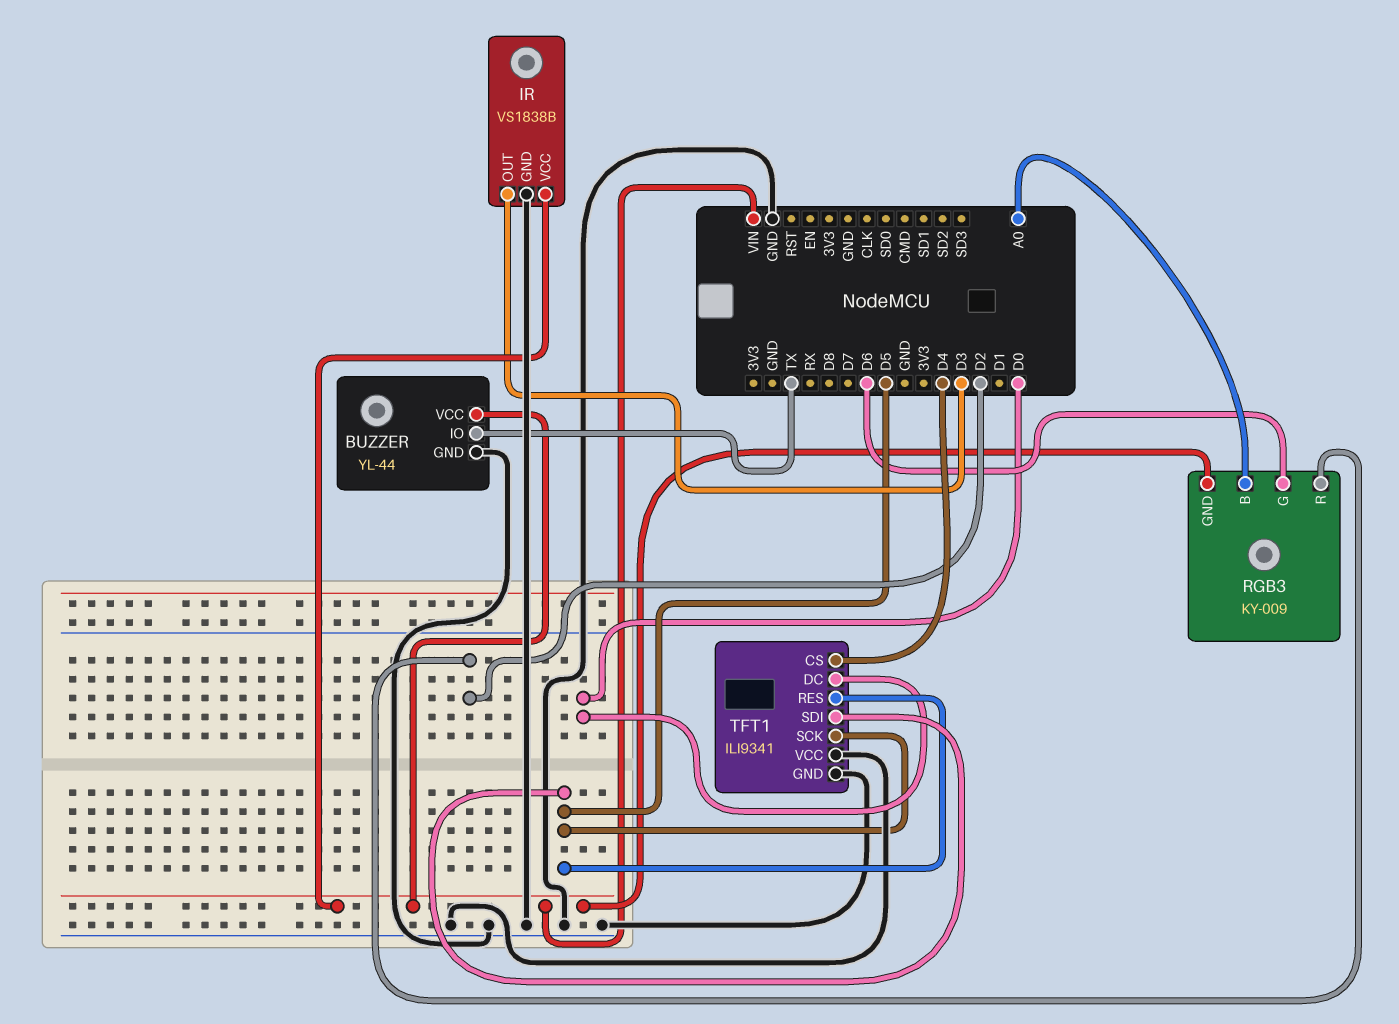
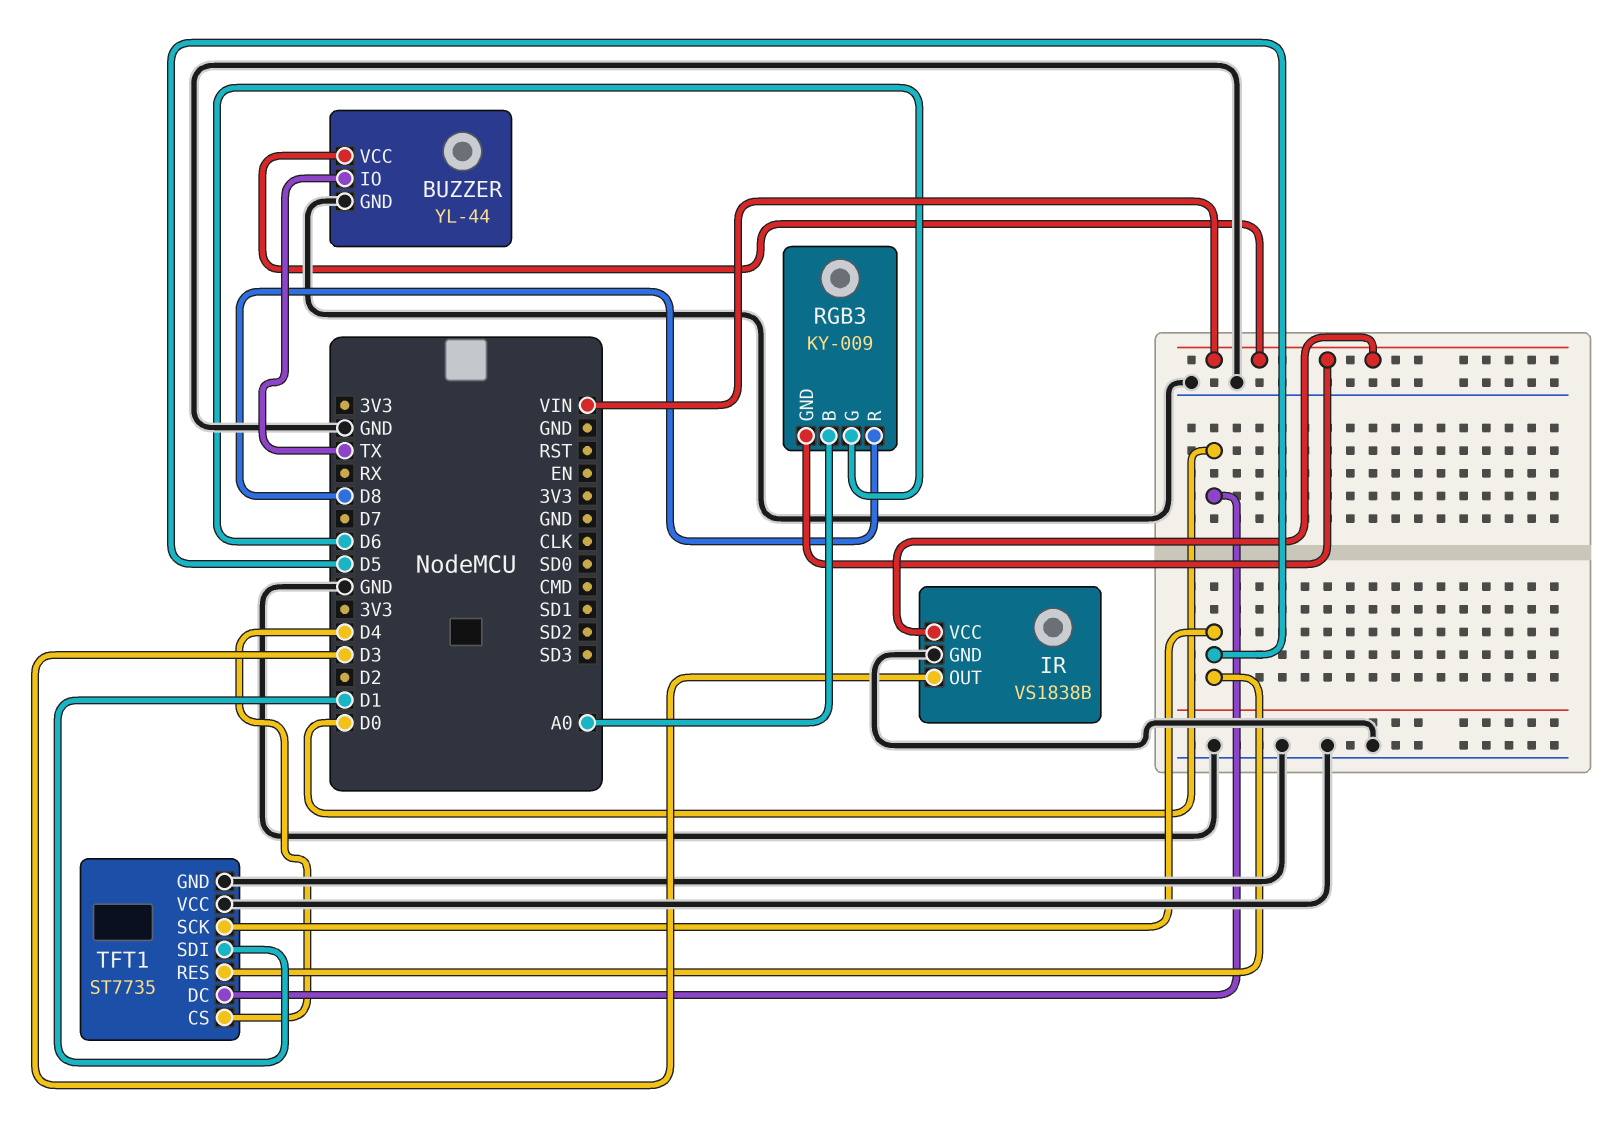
RGB3 pin R: D2 -> D8
TFT1: ILI9341 -> ST7735
TFT1 pin SDI: D5 -> D1

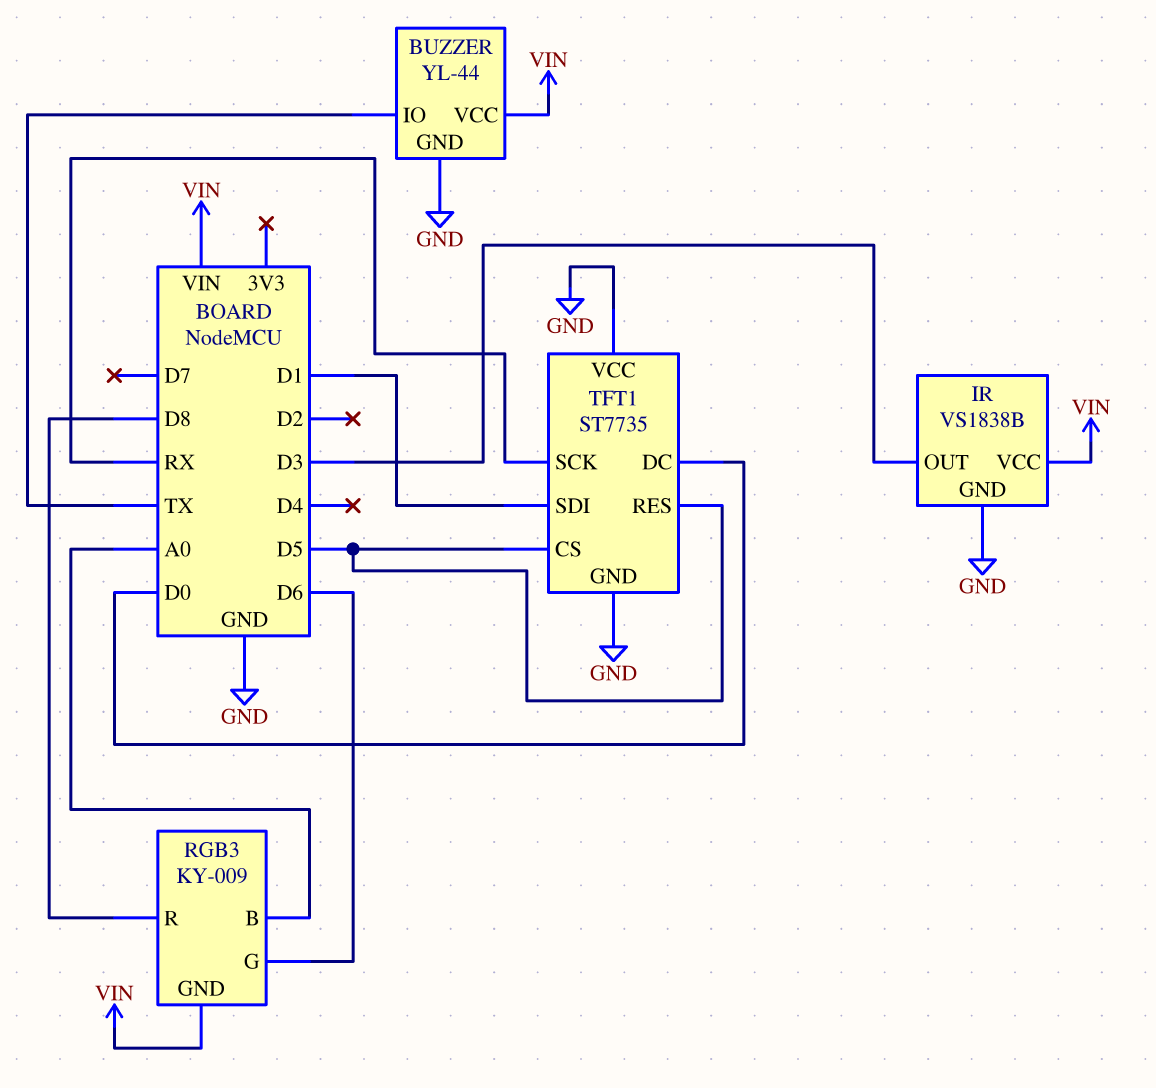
TFT1 pin CS: D4 -> D5
TFT1 pin SCK: D5 -> RX

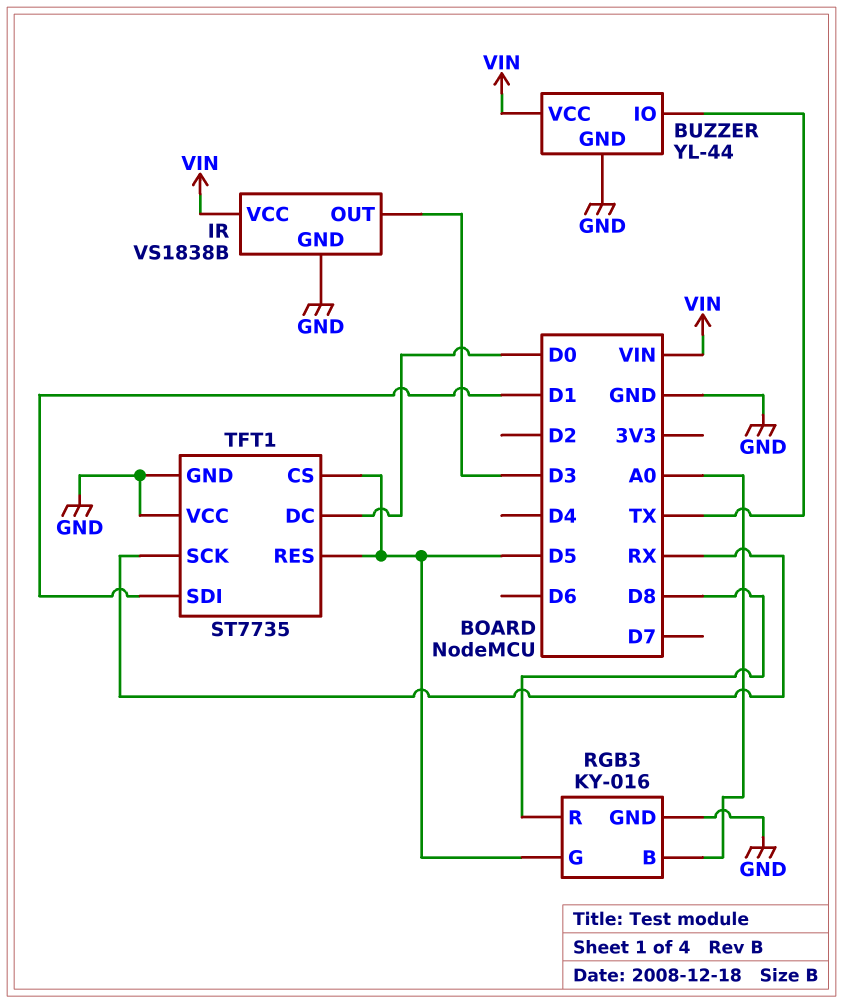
RGB3: KY-009 -> KY-016
RGB3 pin G: D6 -> D5
RGB3 pin GND: VIN -> GND

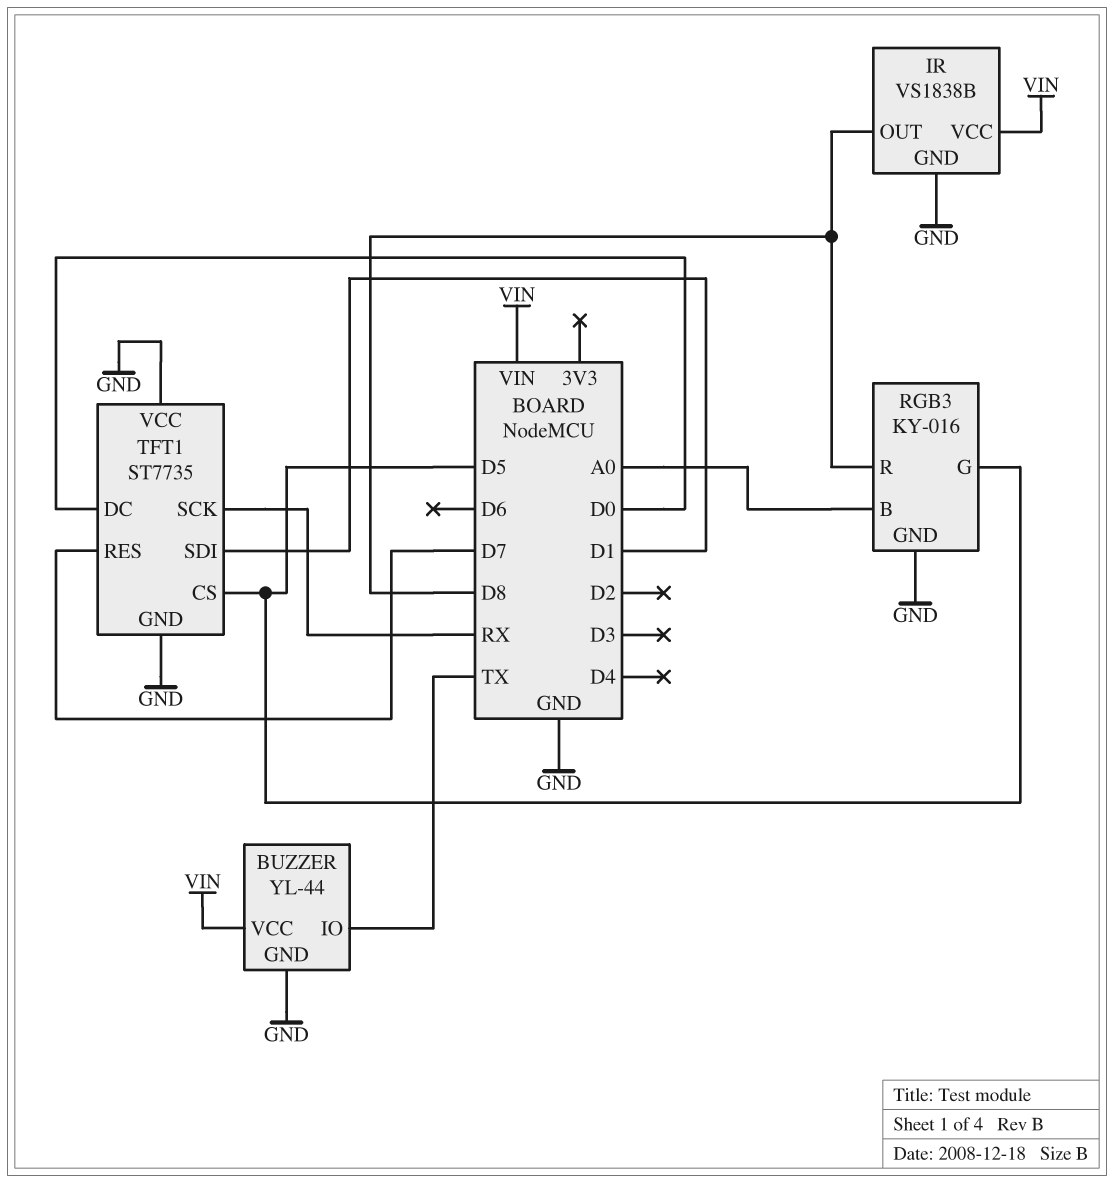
IR pin OUT: D3 -> D8
TFT1 pin RES: D5 -> D7

